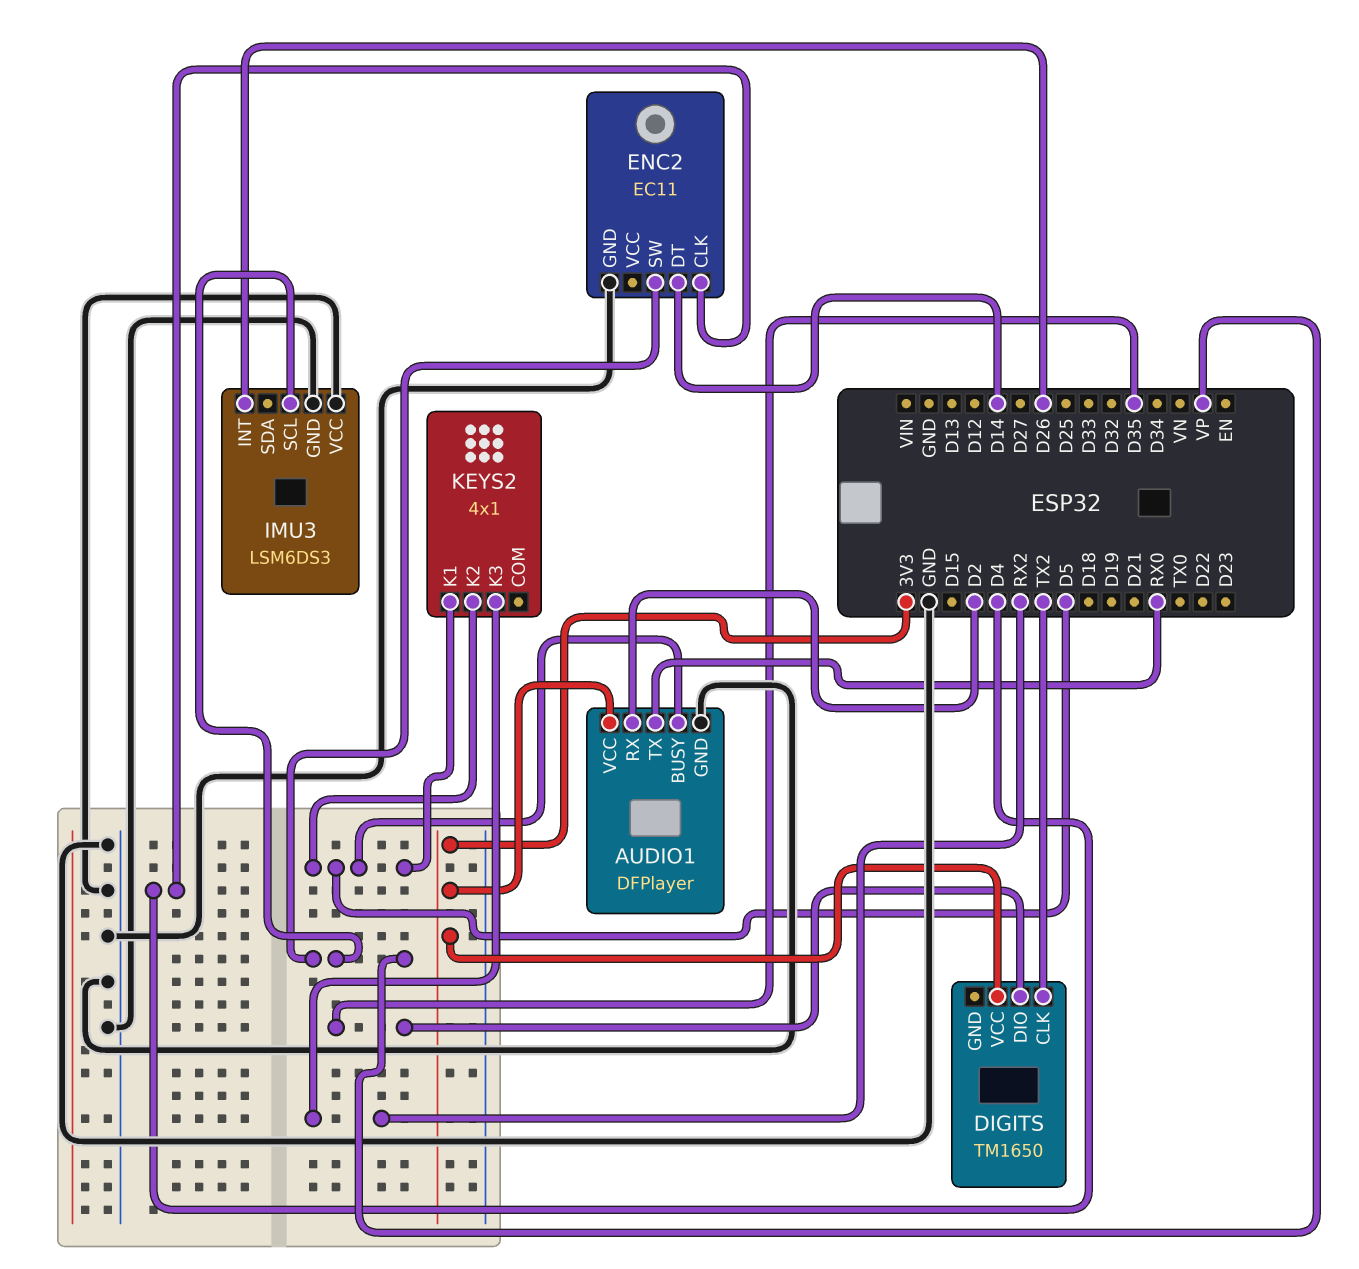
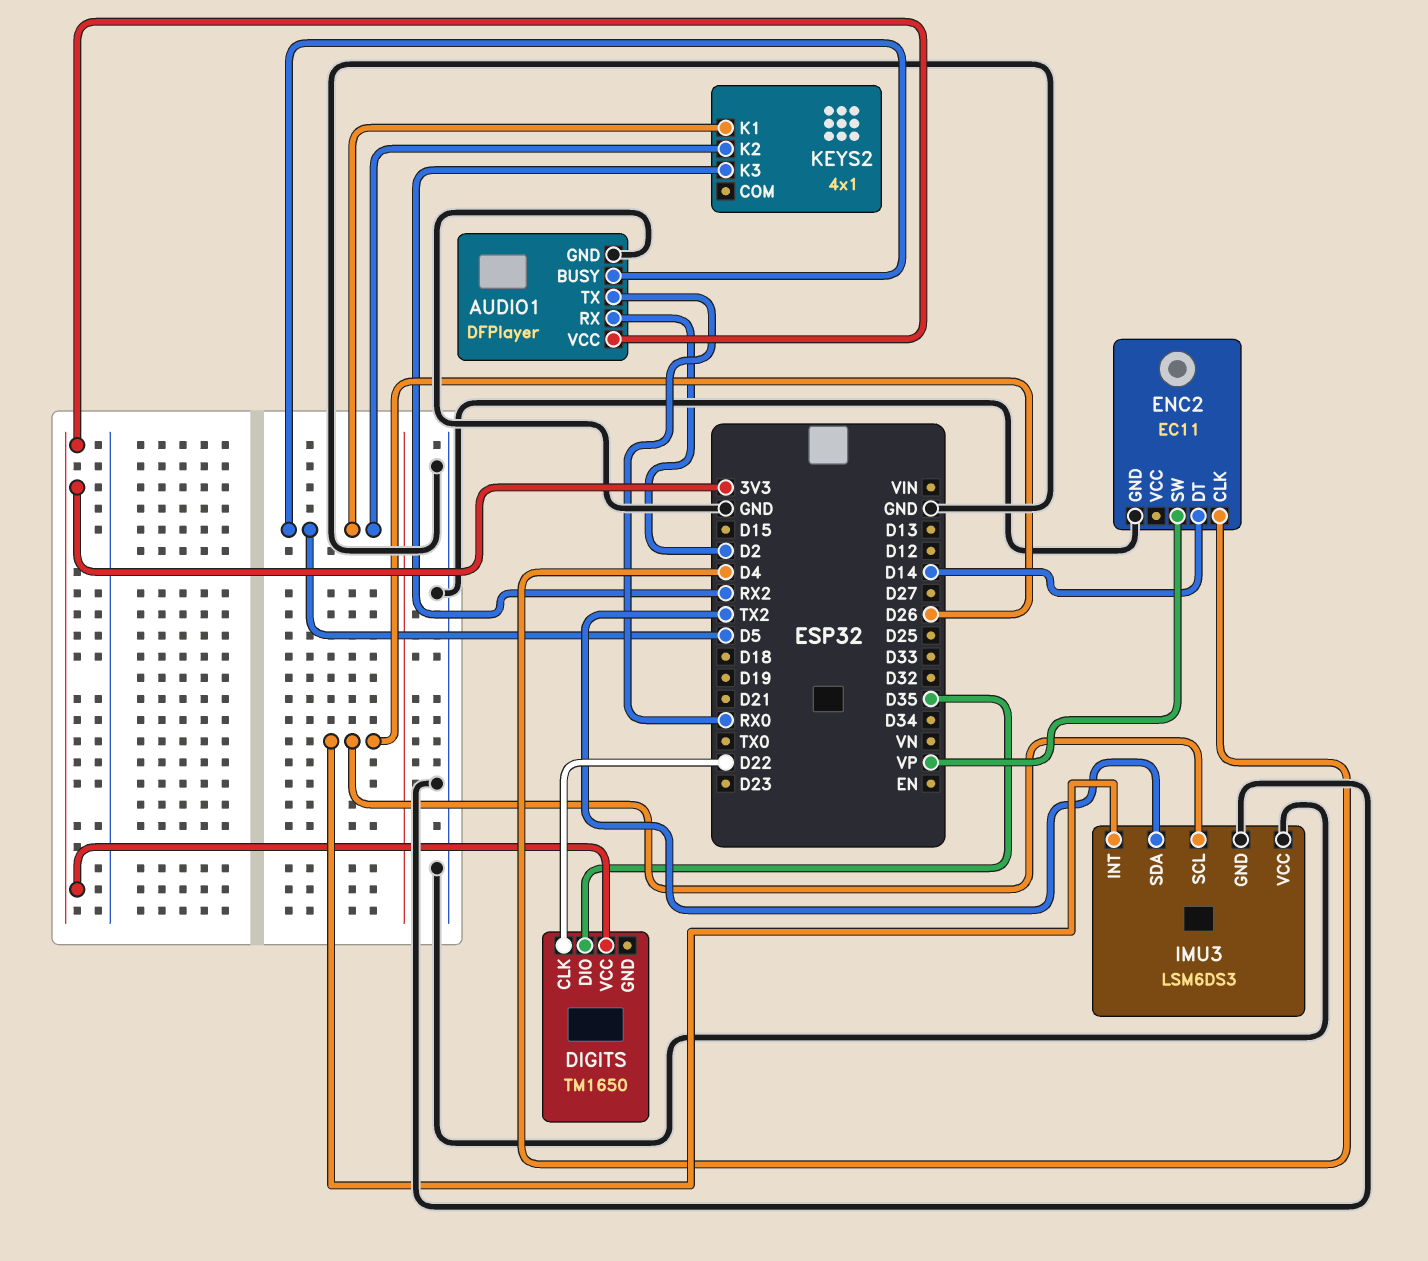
DIGITS pin CLK: TX2 -> D22
IMU3 pin SCL: VP -> D26
IMU3 pin SDA: none -> TX2

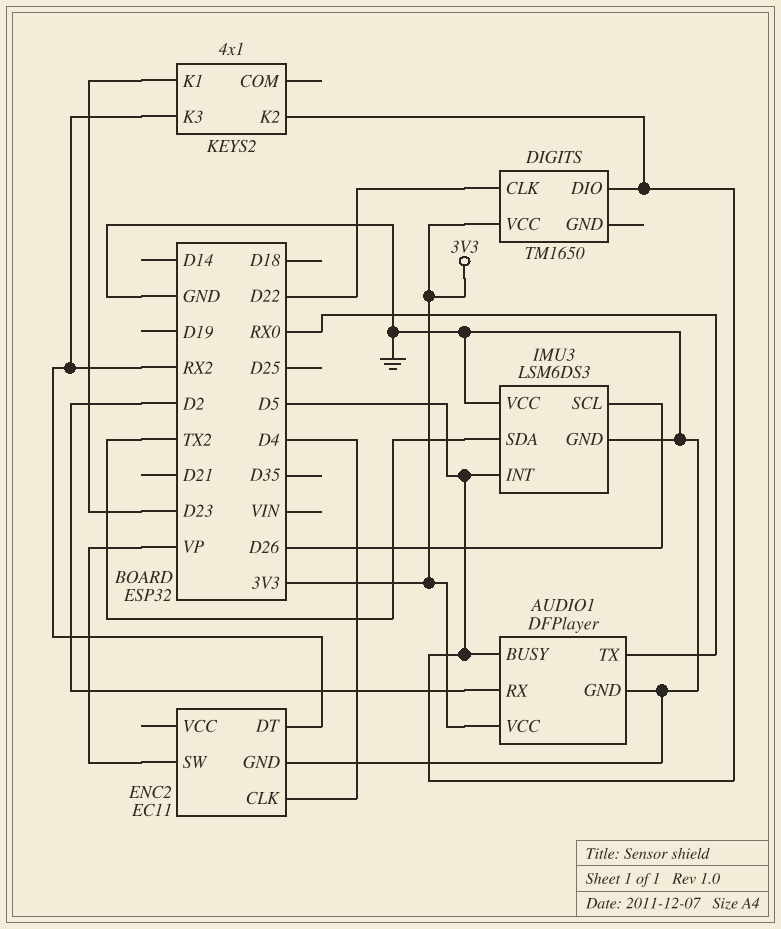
DIGITS pin DIO: D35 -> D5
ENC2 pin DT: D14 -> RX2
IMU3 pin INT: D26 -> D5
KEYS2 pin K1: D5 -> D23

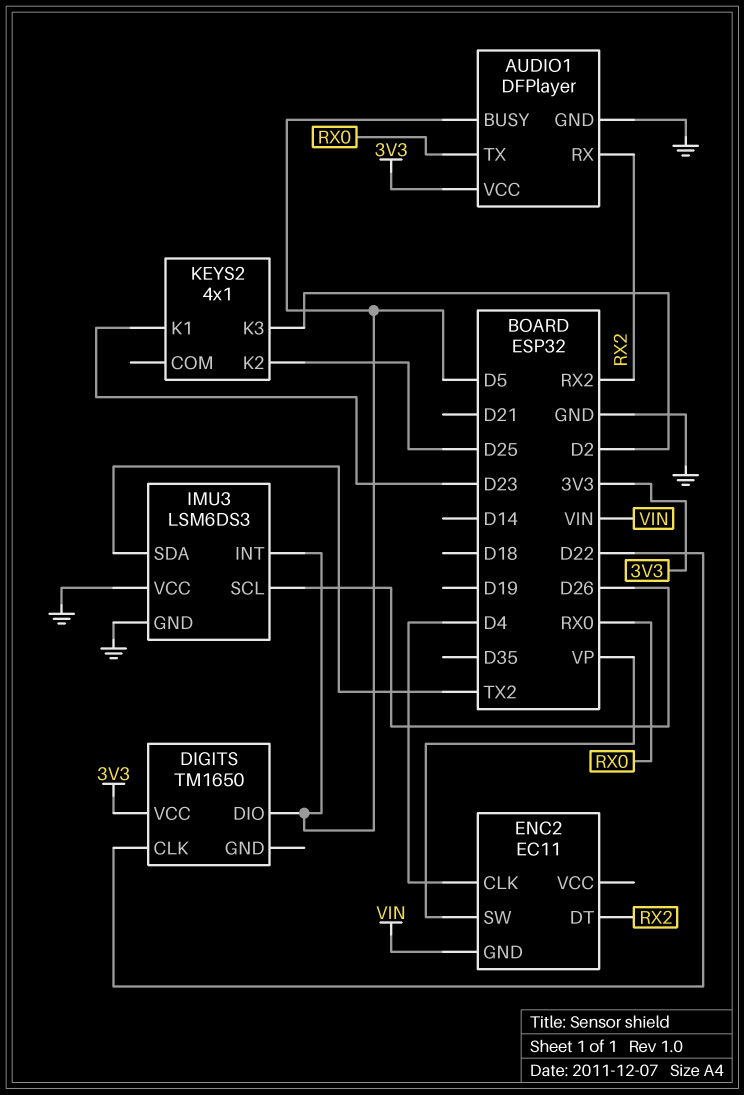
AUDIO1 pin RX: D2 -> RX2
ENC2 pin GND: GND -> VIN
KEYS2 pin K2: D5 -> D25
KEYS2 pin K3: RX2 -> D2

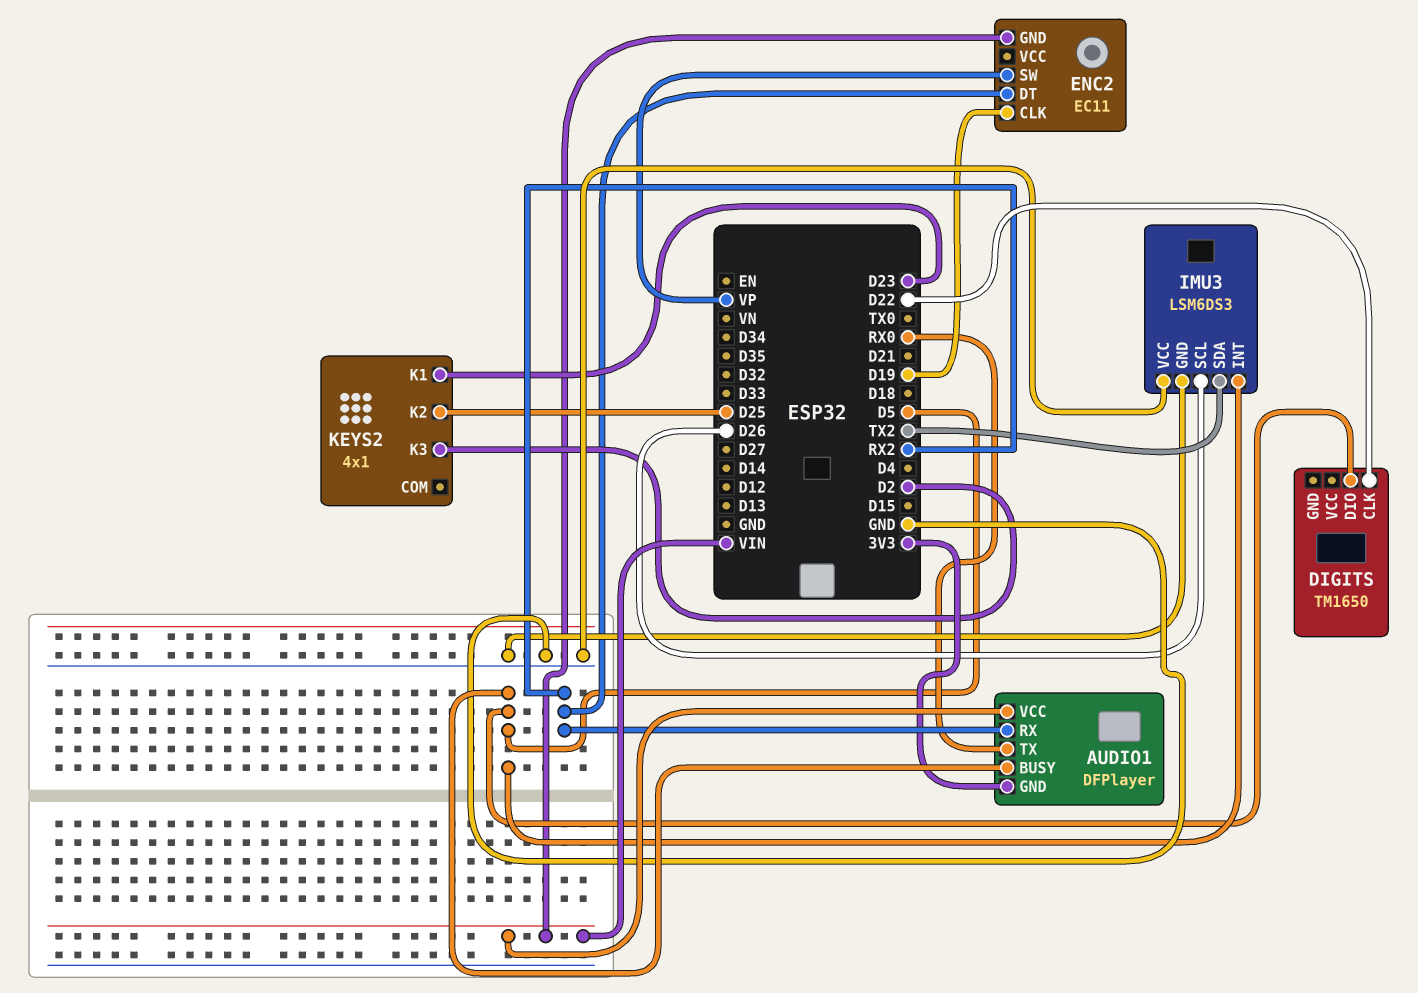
AUDIO1 pin GND: GND -> 3V3
AUDIO1 pin VCC: 3V3 -> VIN
DIGITS pin VCC: 3V3 -> none
ENC2 pin CLK: D4 -> D19

